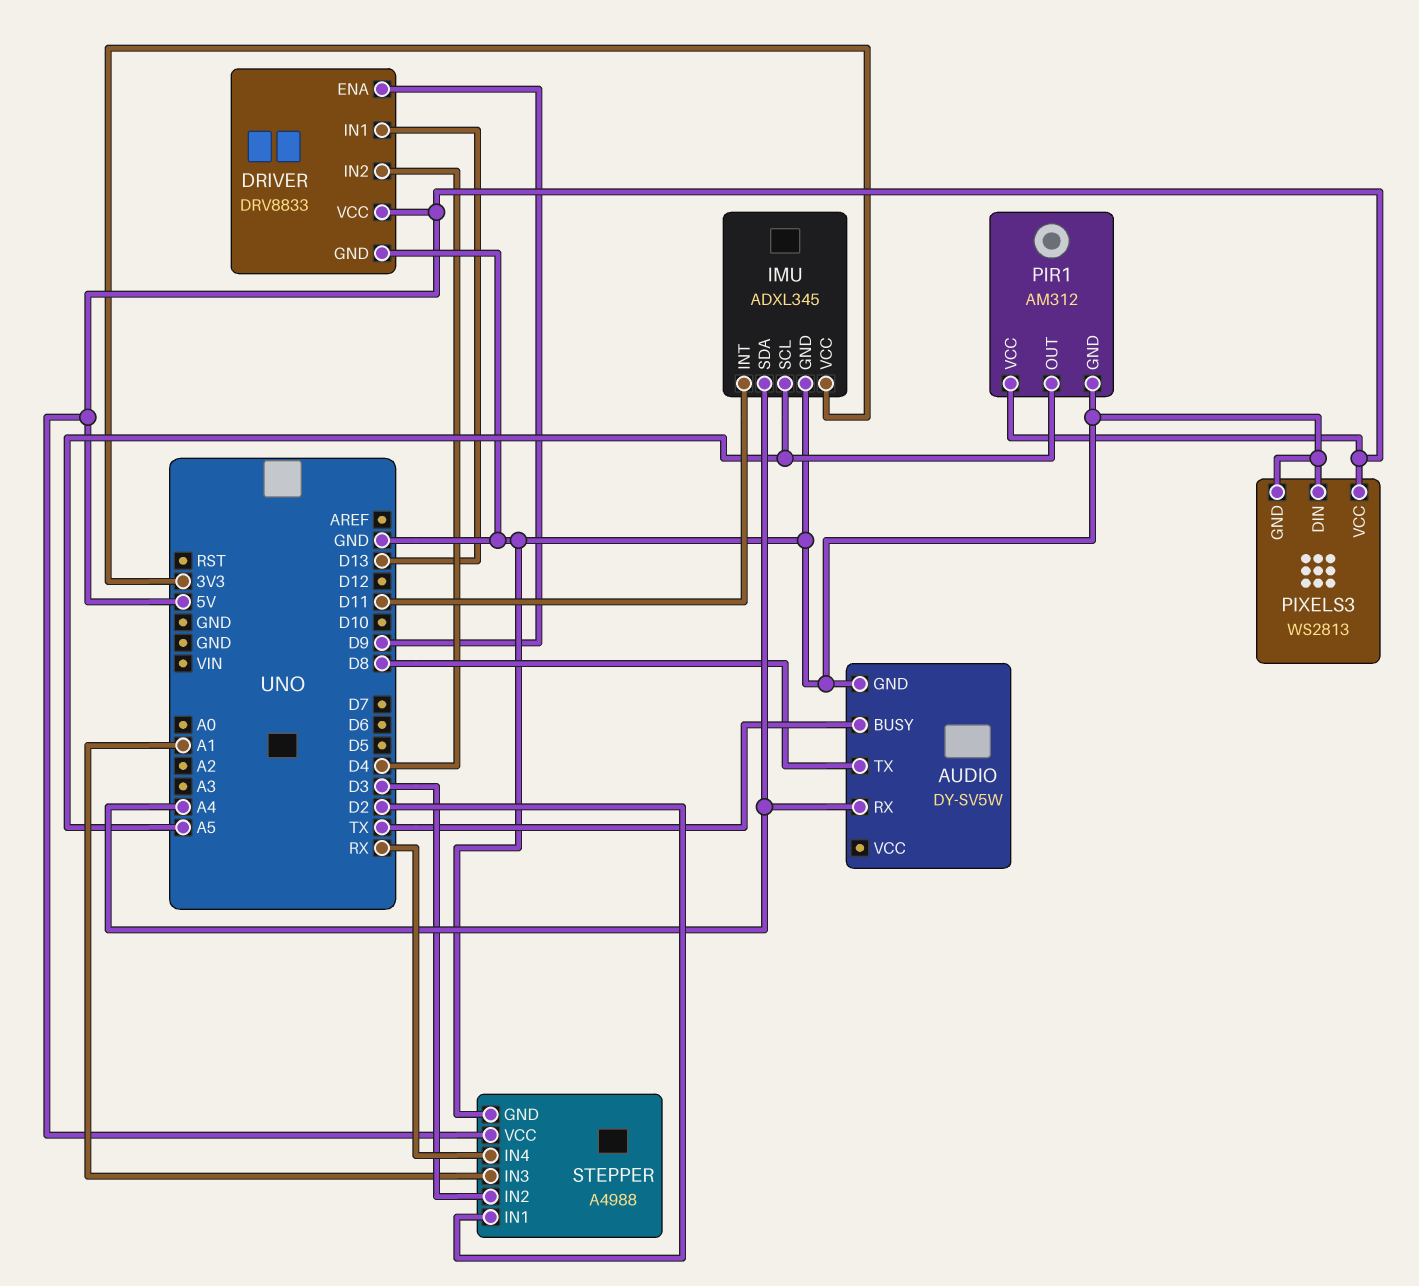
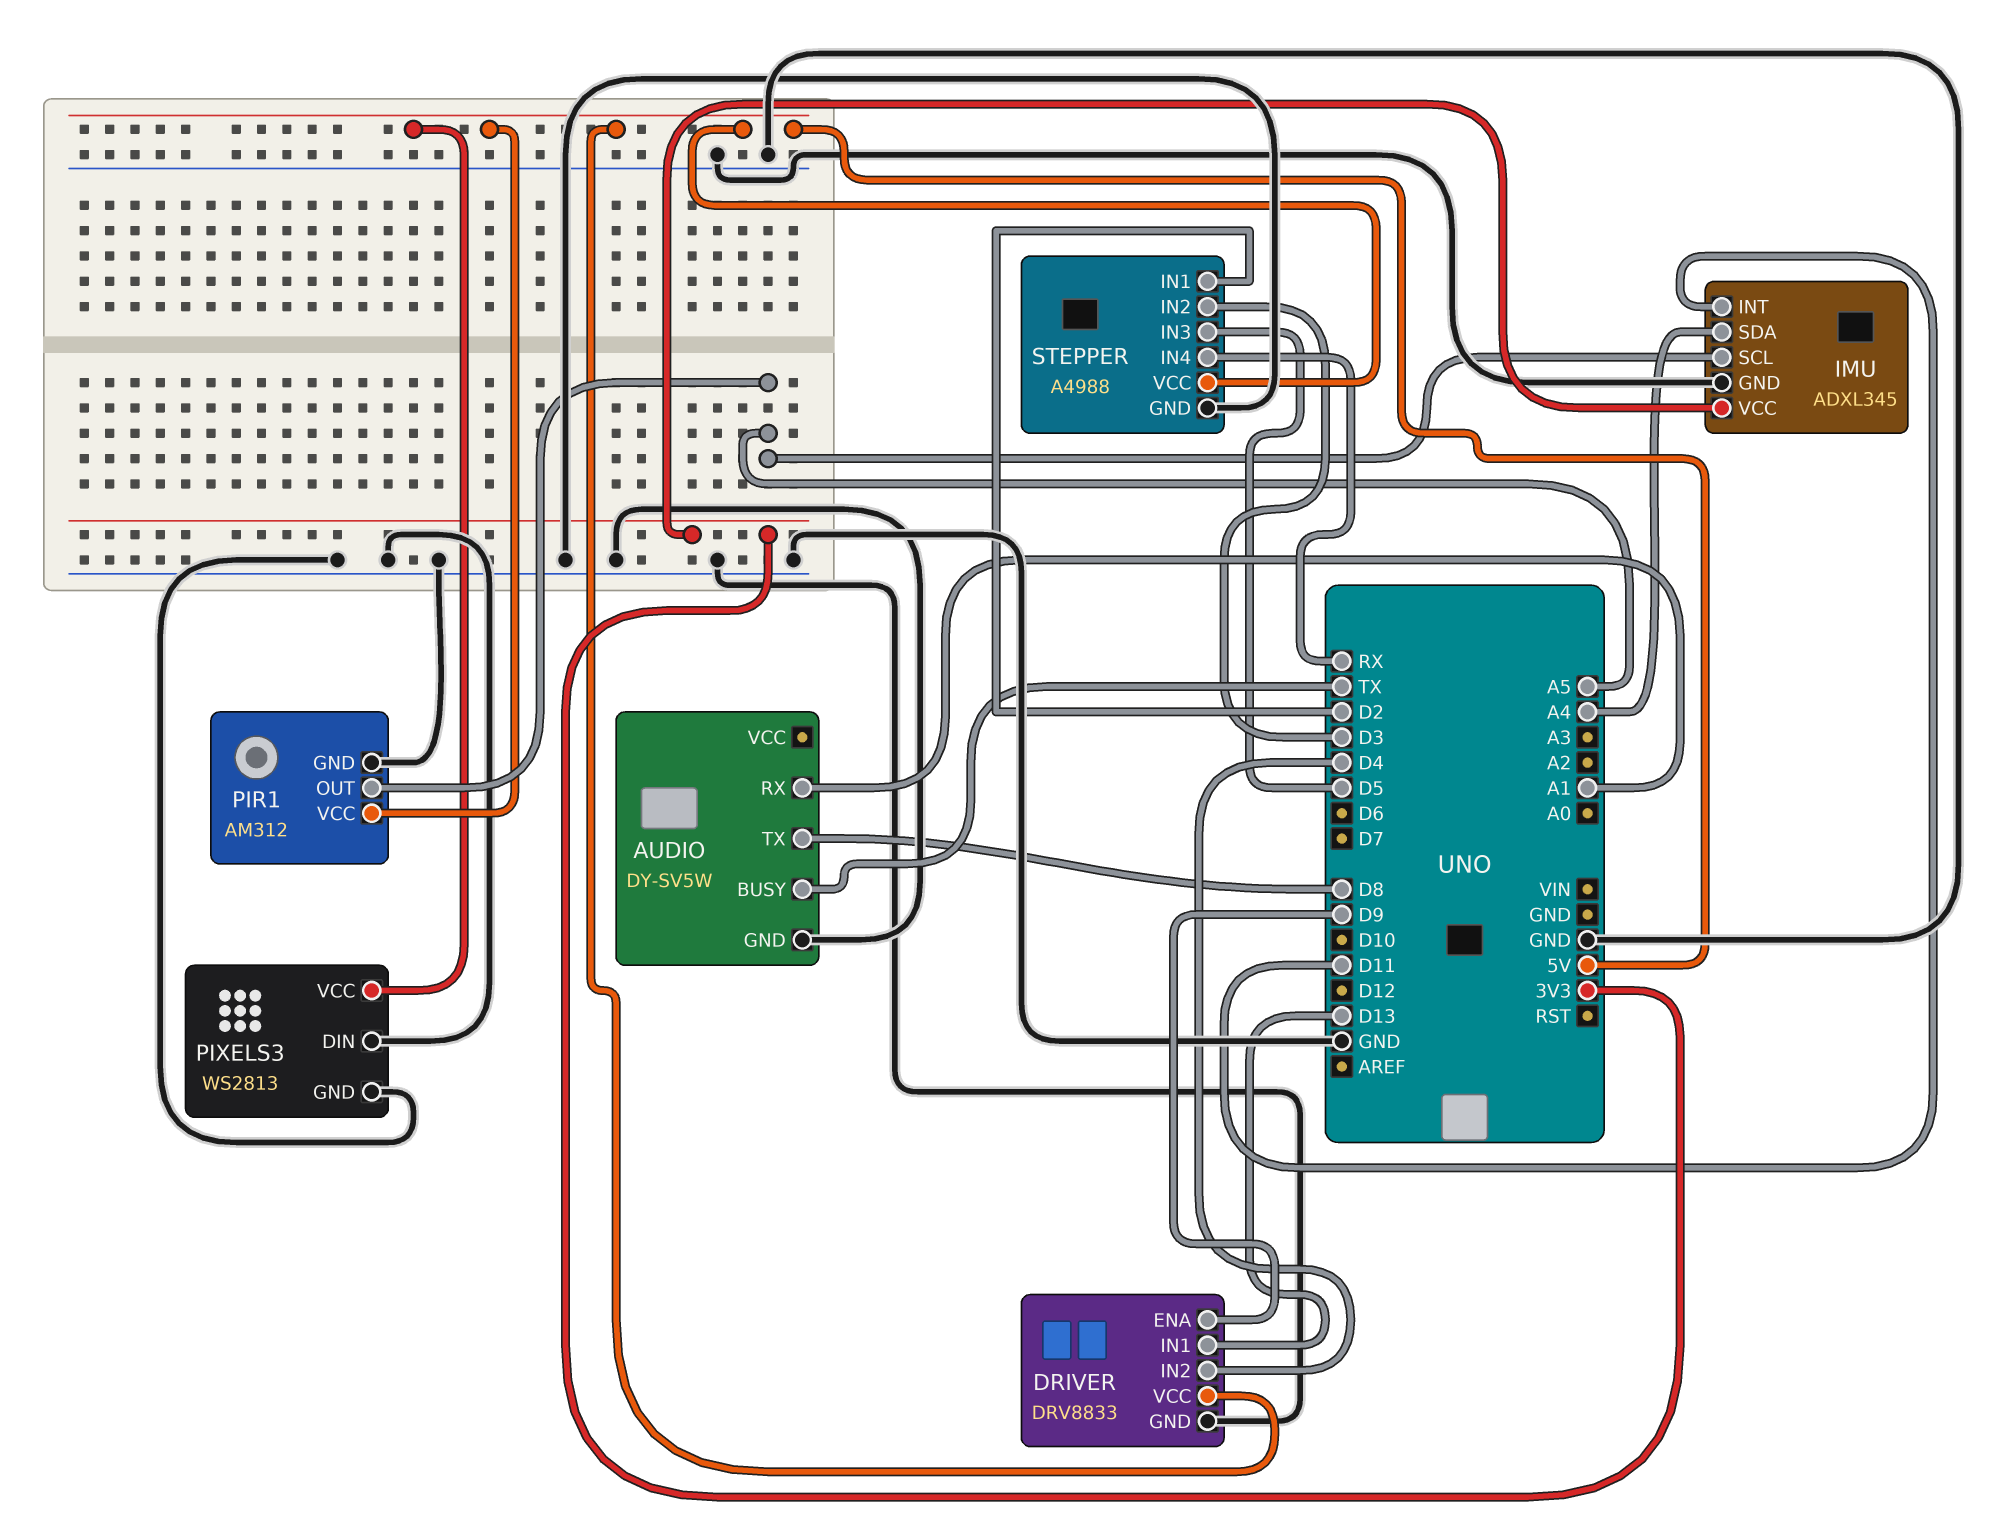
AUDIO pin RX: A4 -> A1
STEPPER pin IN3: A1 -> D5

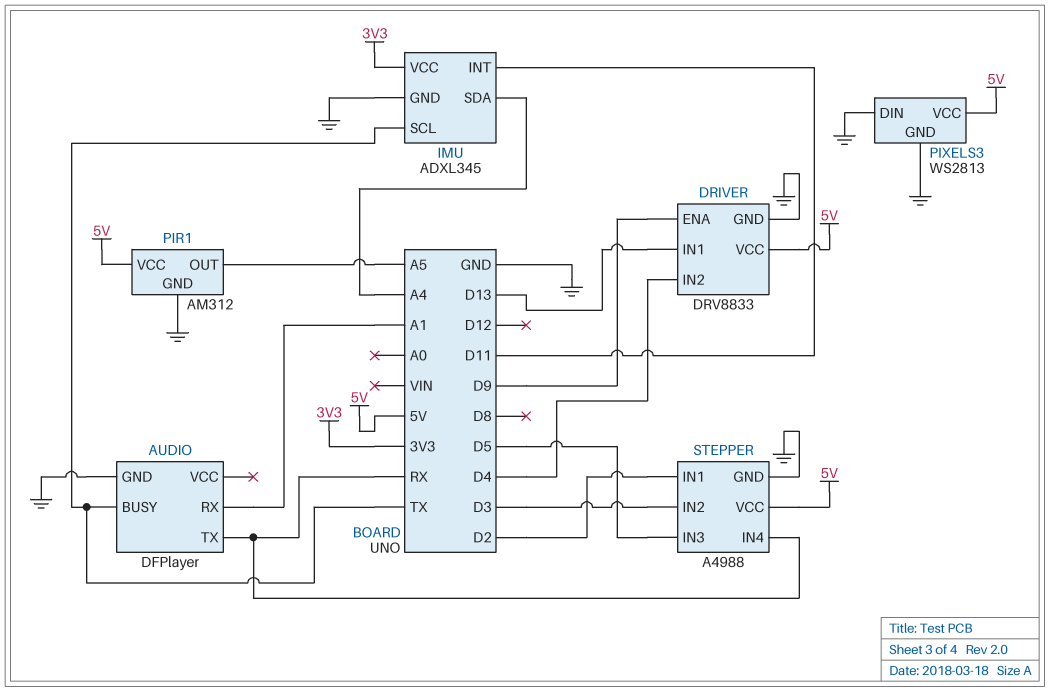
AUDIO: DY-SV5W -> DFPlayer
AUDIO pin TX: D8 -> RX
IMU pin SCL: A5 -> TX

